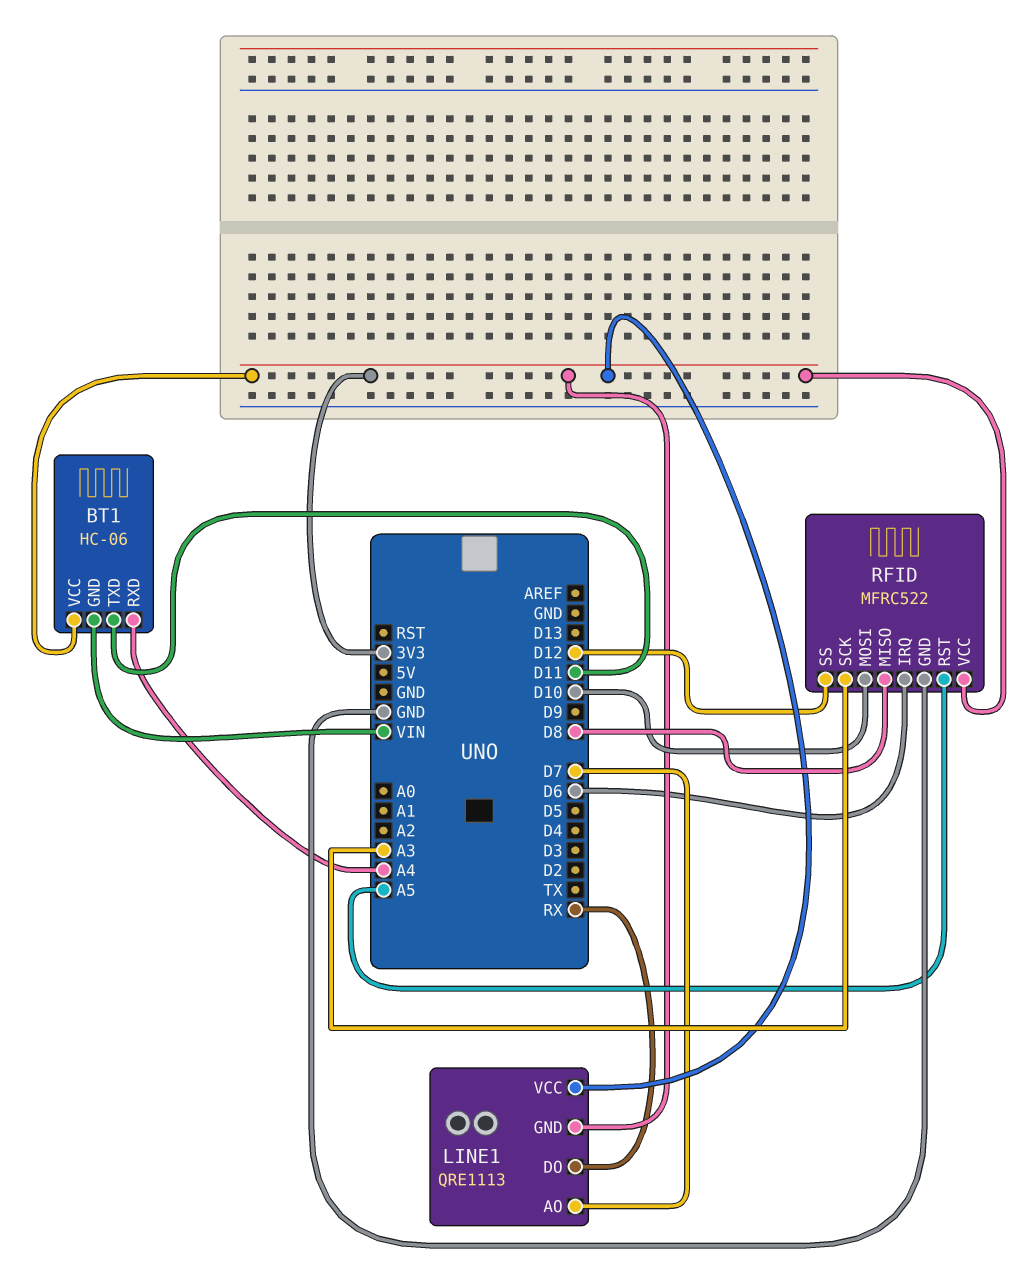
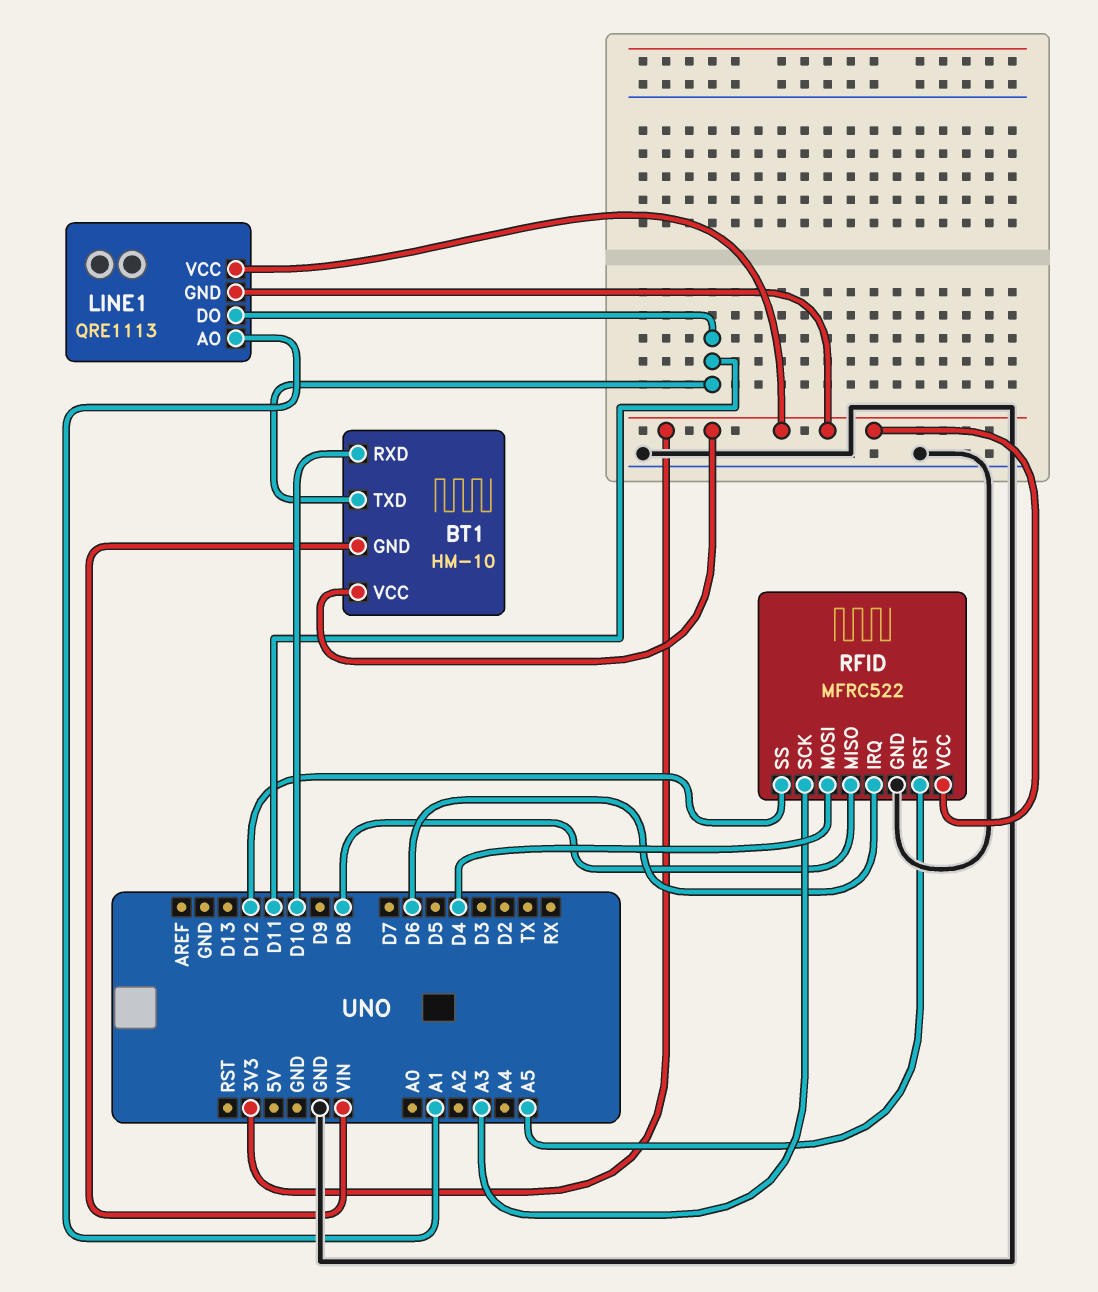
BT1: HC-06 -> HM-10
BT1 pin RXD: A4 -> D10
LINE1 pin AO: D7 -> A1
LINE1 pin DO: RX -> D11
RFID pin MOSI: D10 -> D4

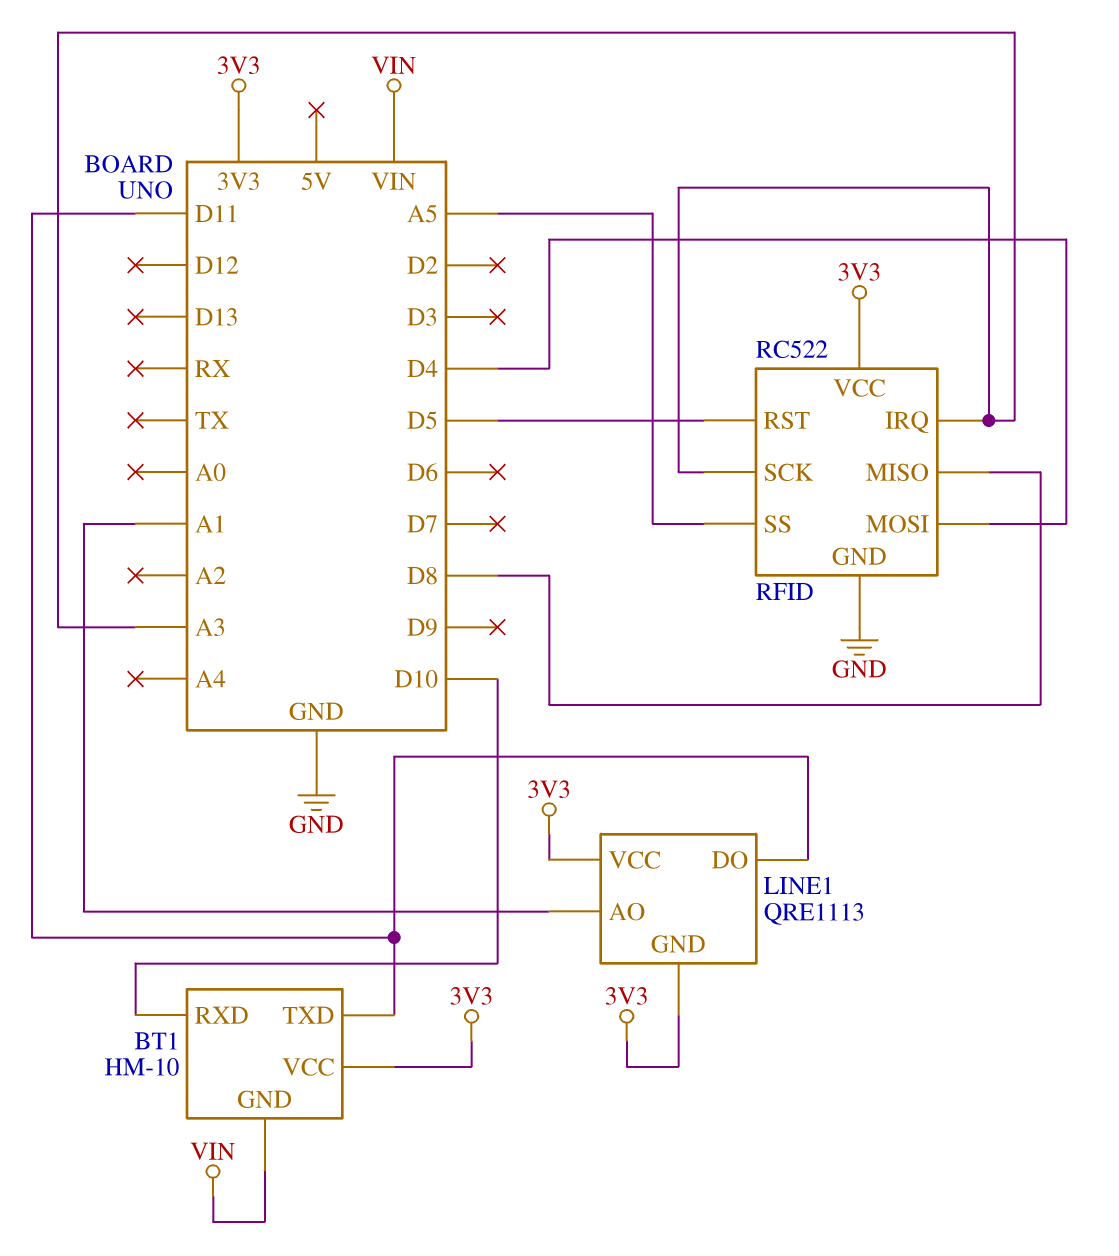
RFID: MFRC522 -> RC522
RFID pin IRQ: D6 -> A3
RFID pin RST: A5 -> D5
RFID pin SS: D12 -> A5

